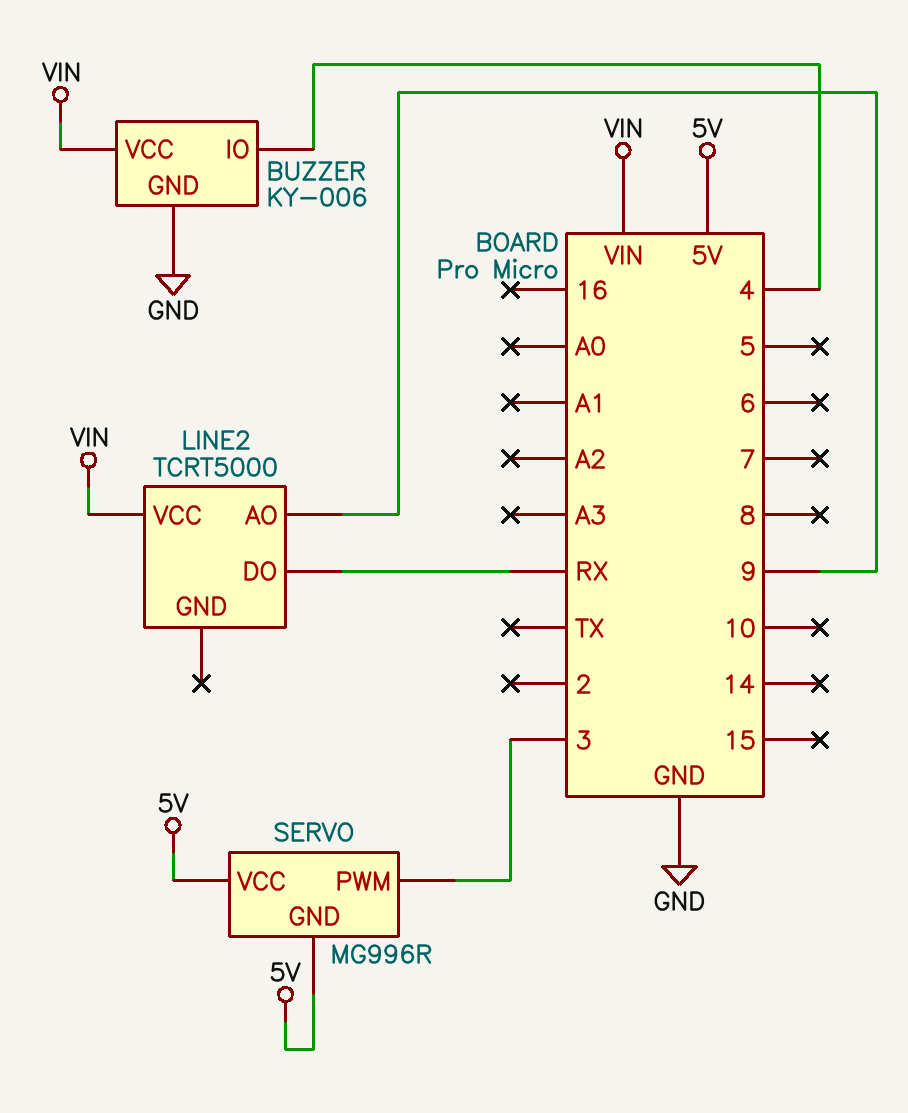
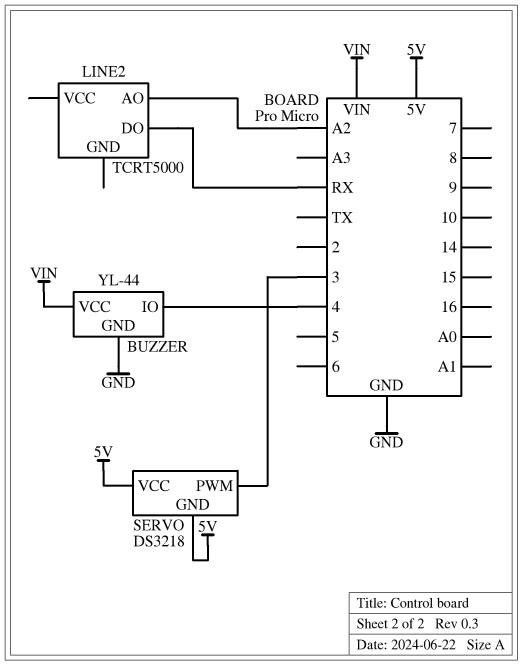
BUZZER: KY-006 -> YL-44
LINE2 pin AO: 9 -> A2
LINE2 pin VCC: VIN -> none
SERVO: MG996R -> DS3218

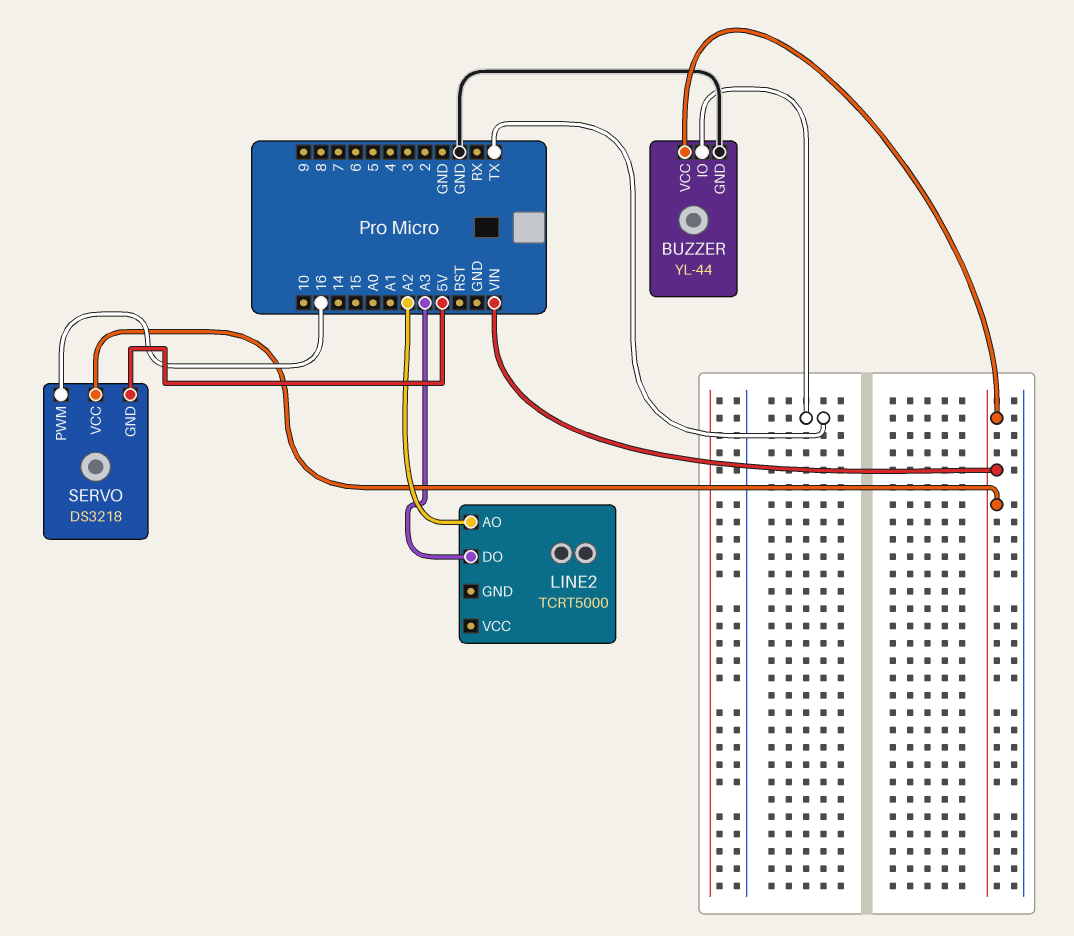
BUZZER pin IO: 4 -> TX
LINE2 pin DO: RX -> A3
SERVO pin PWM: 3 -> 16
SERVO pin VCC: 5V -> VIN

